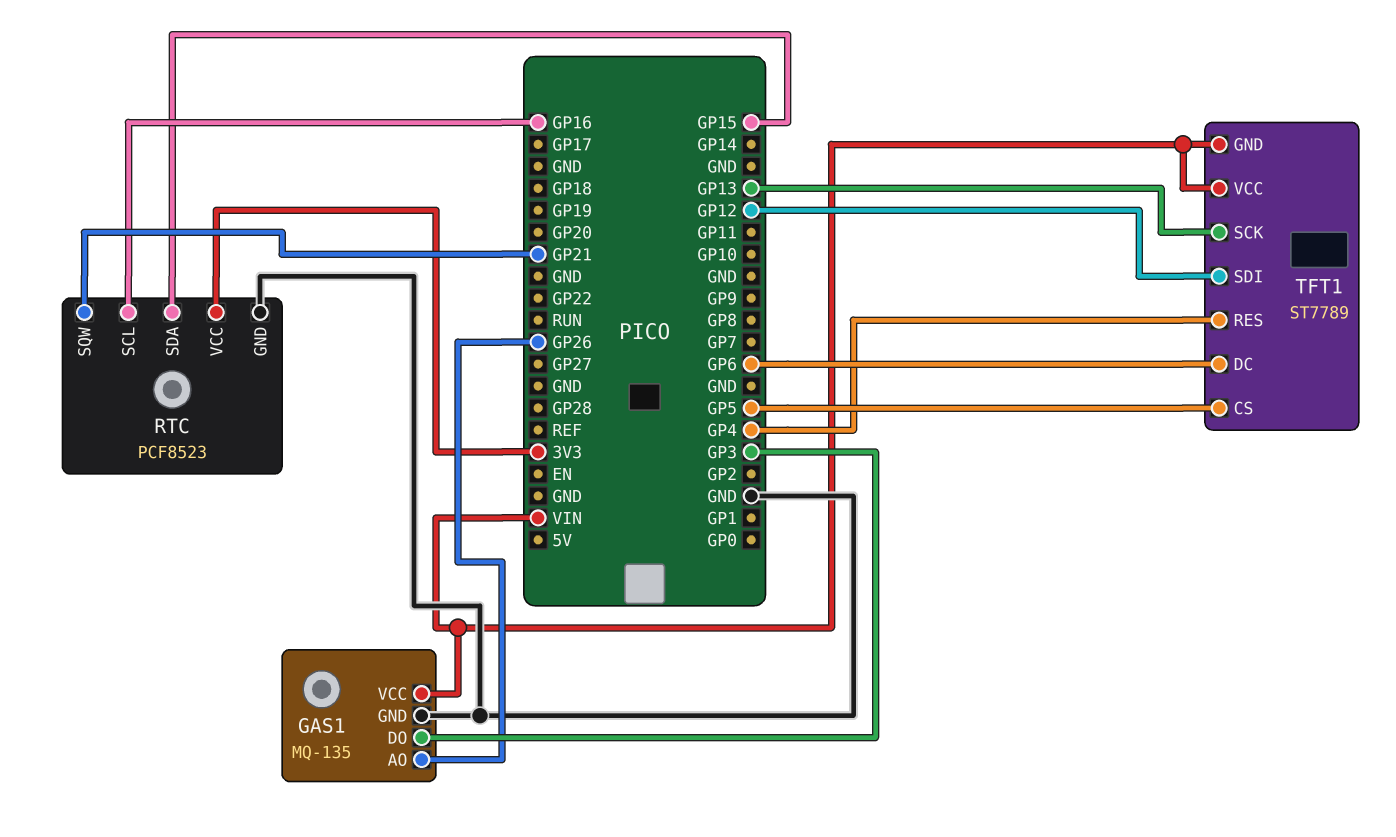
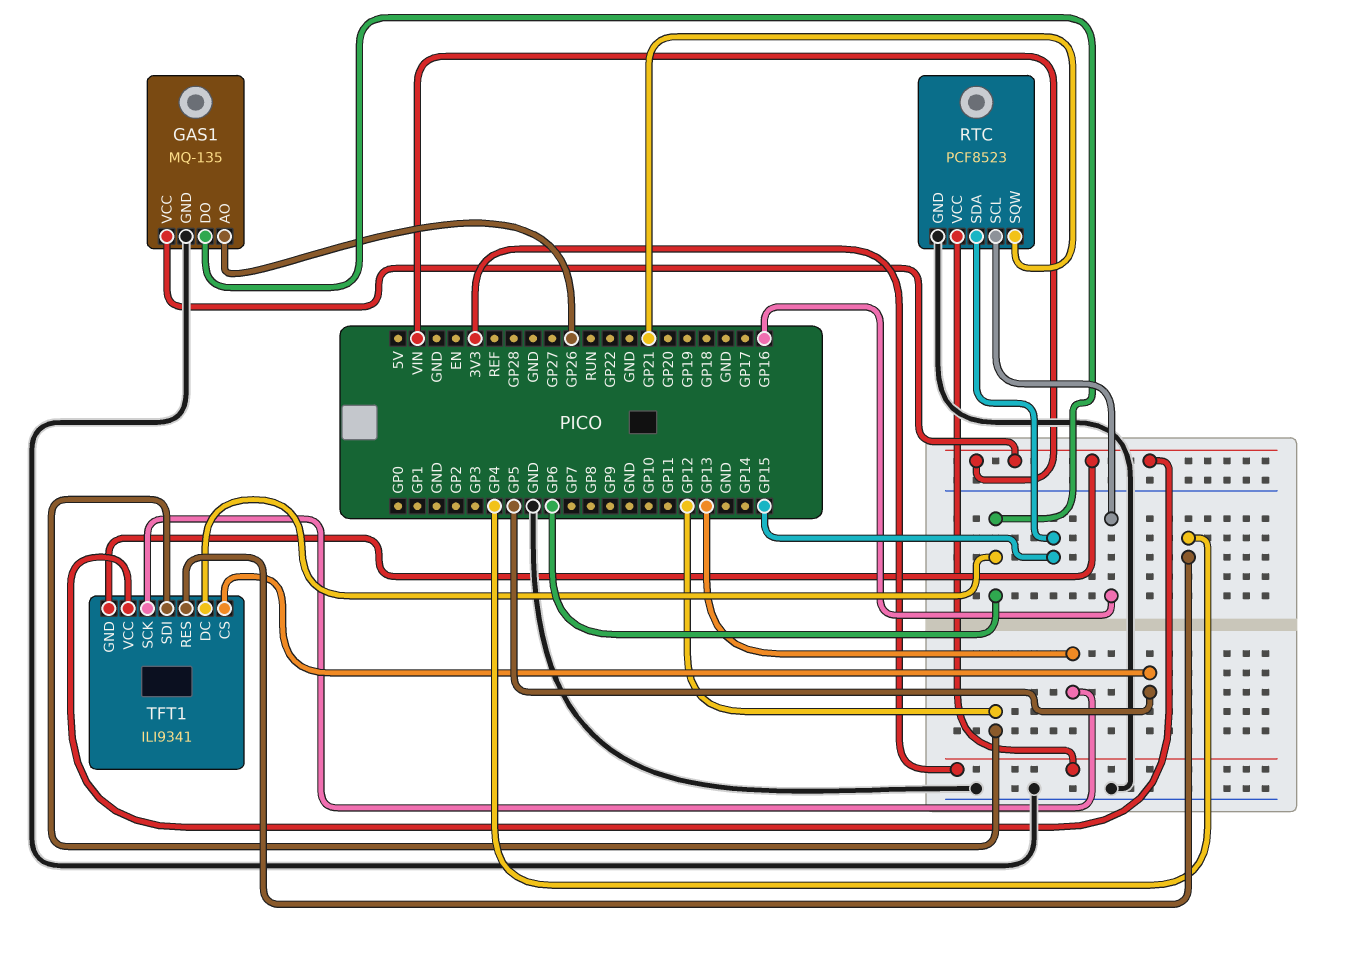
GAS1 pin DO: GP3 -> GP6
TFT1: ST7789 -> ILI9341

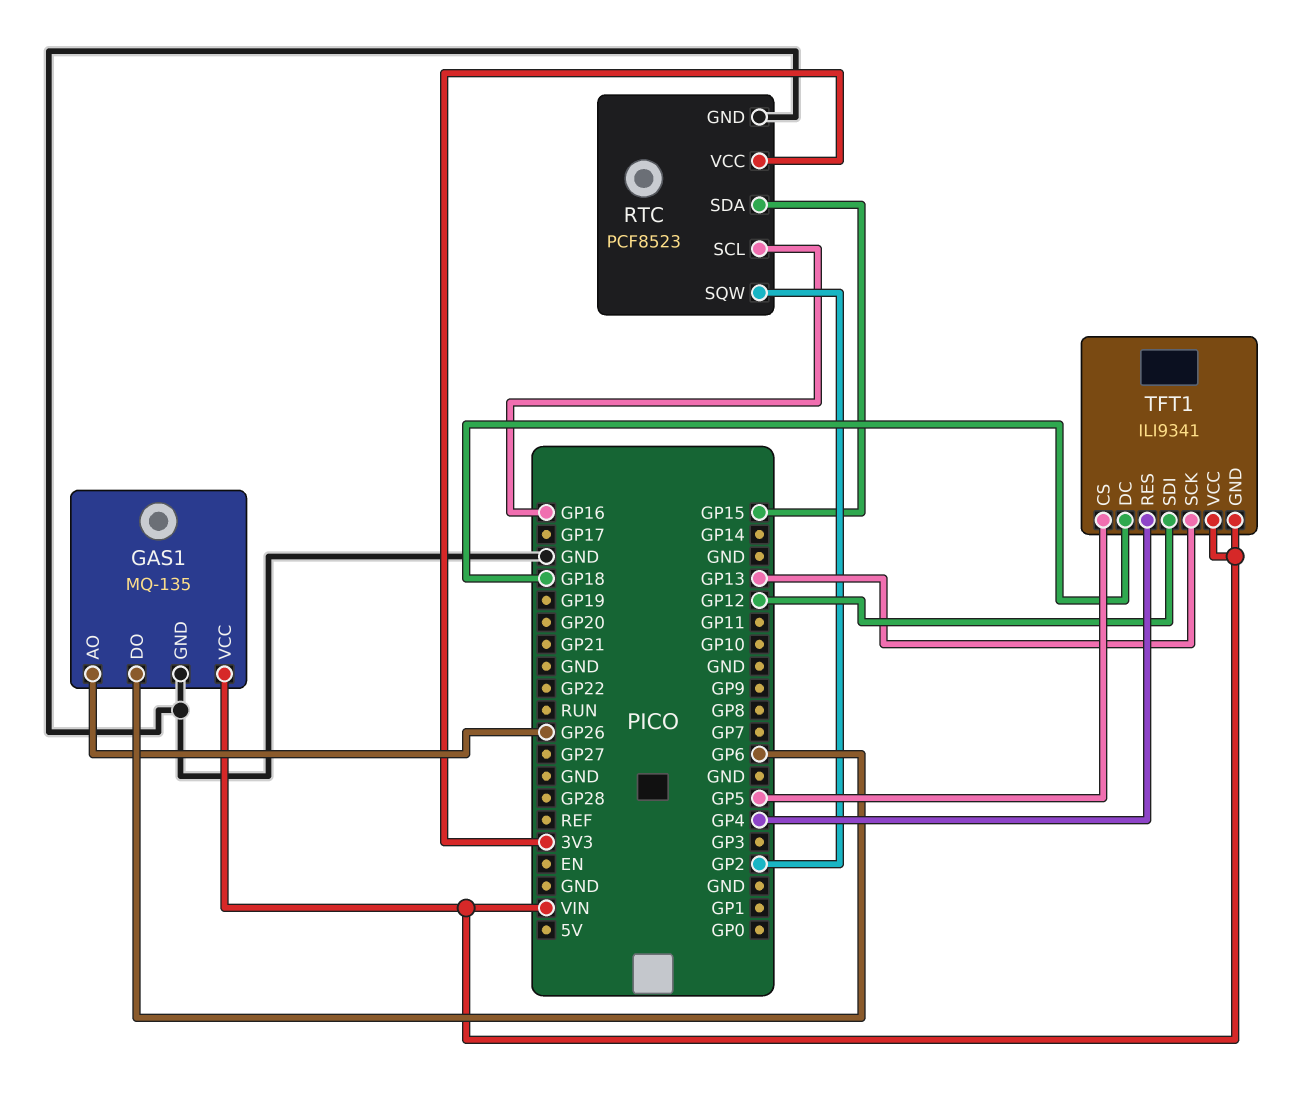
RTC pin SQW: GP21 -> GP2
TFT1 pin DC: GP6 -> GP18

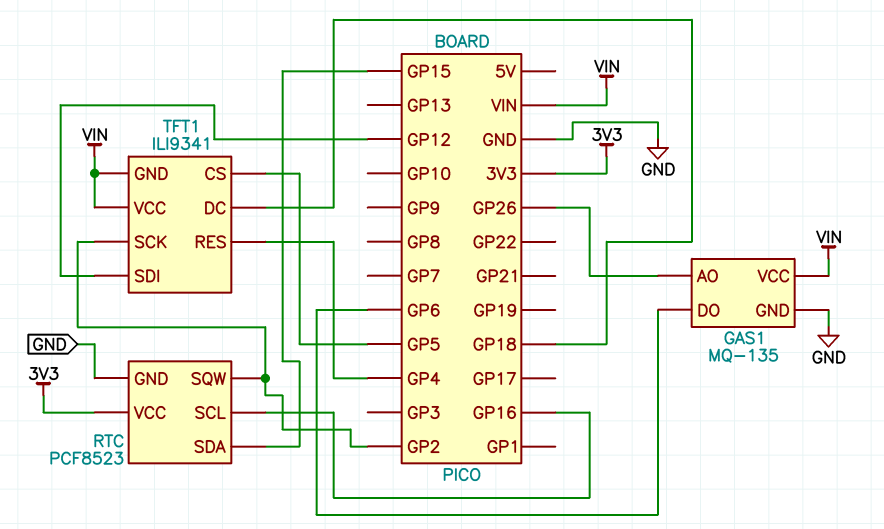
TFT1 pin SCK: GP13 -> GP2

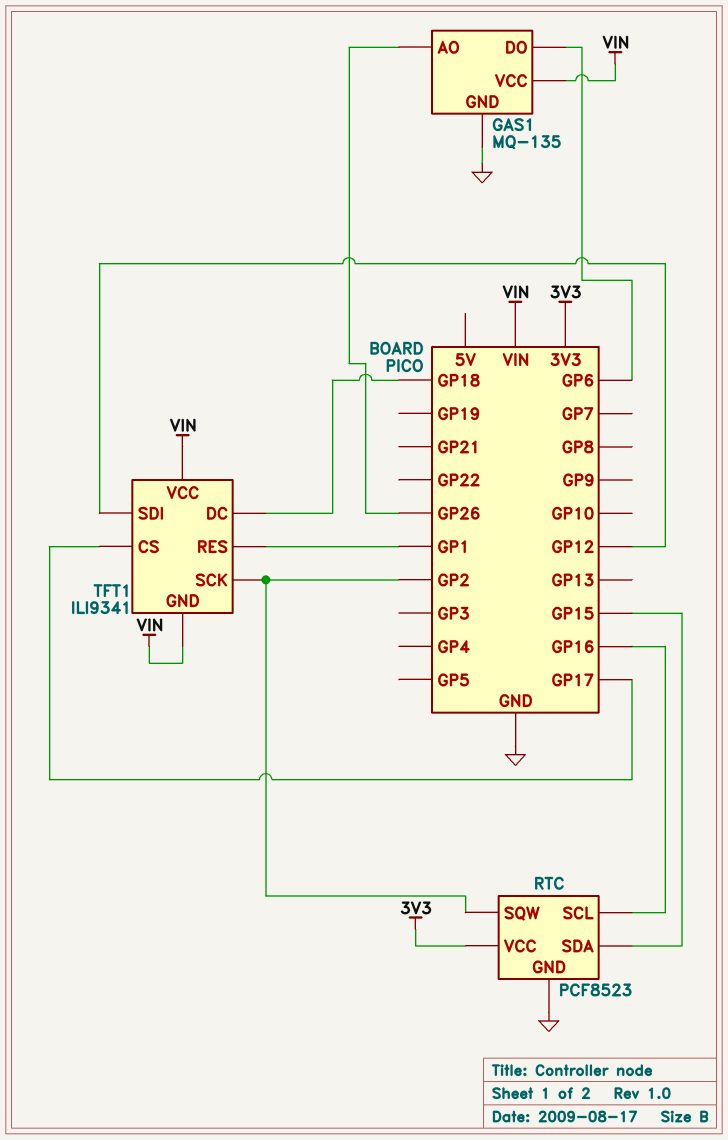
TFT1 pin CS: GP5 -> GP17
TFT1 pin RES: GP4 -> GP1

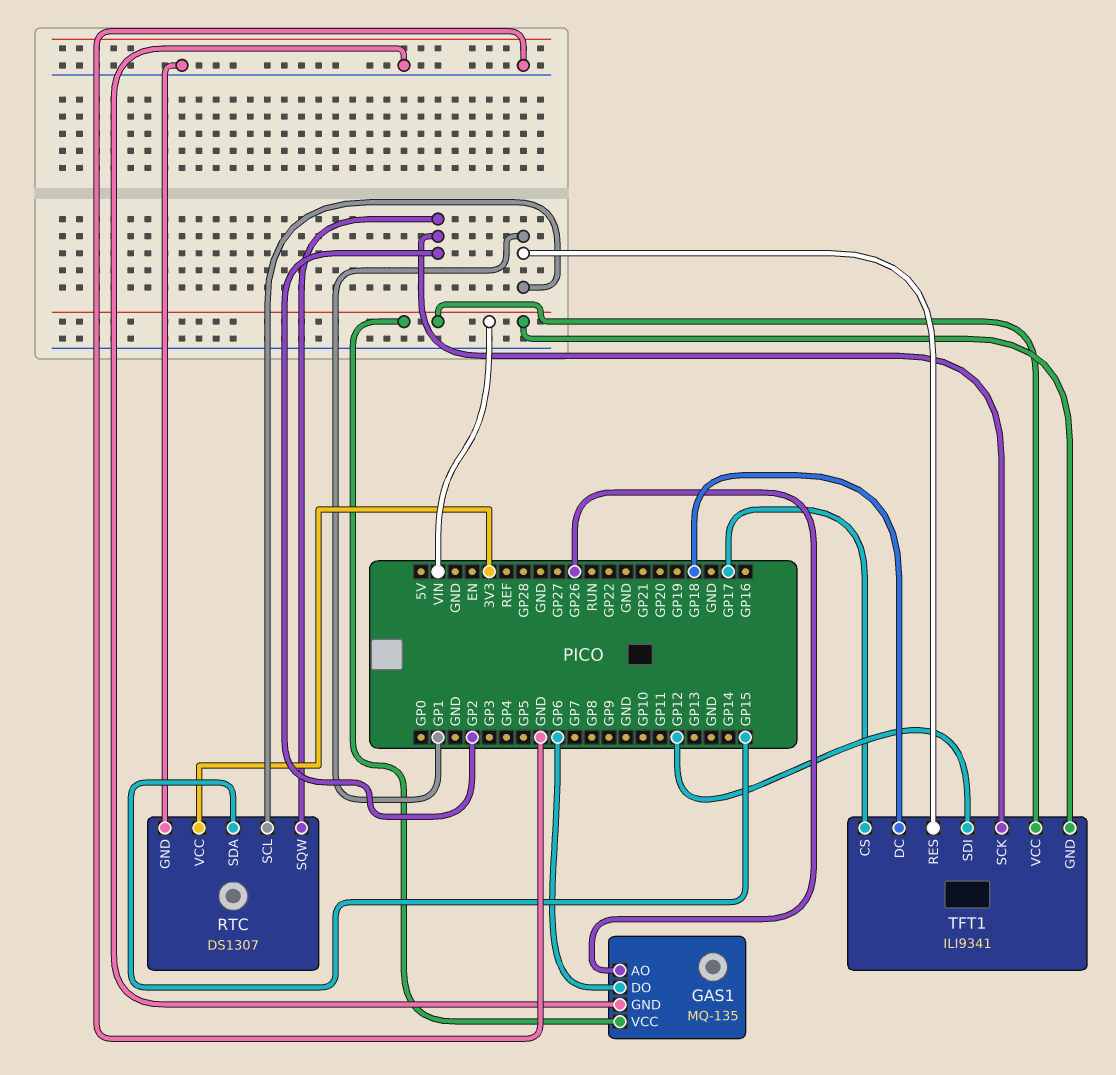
RTC: PCF8523 -> DS1307
RTC pin SCL: GP16 -> GP1

